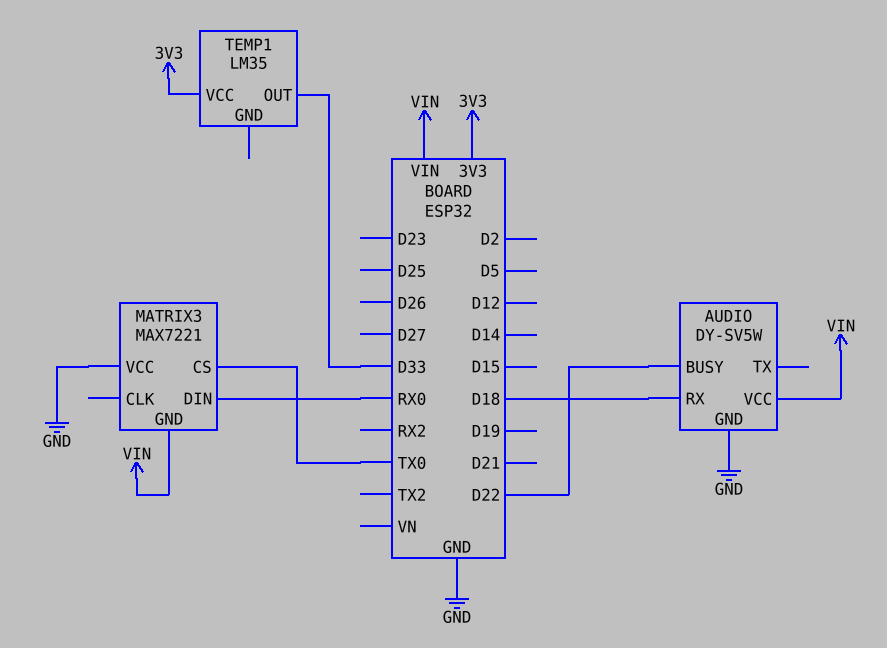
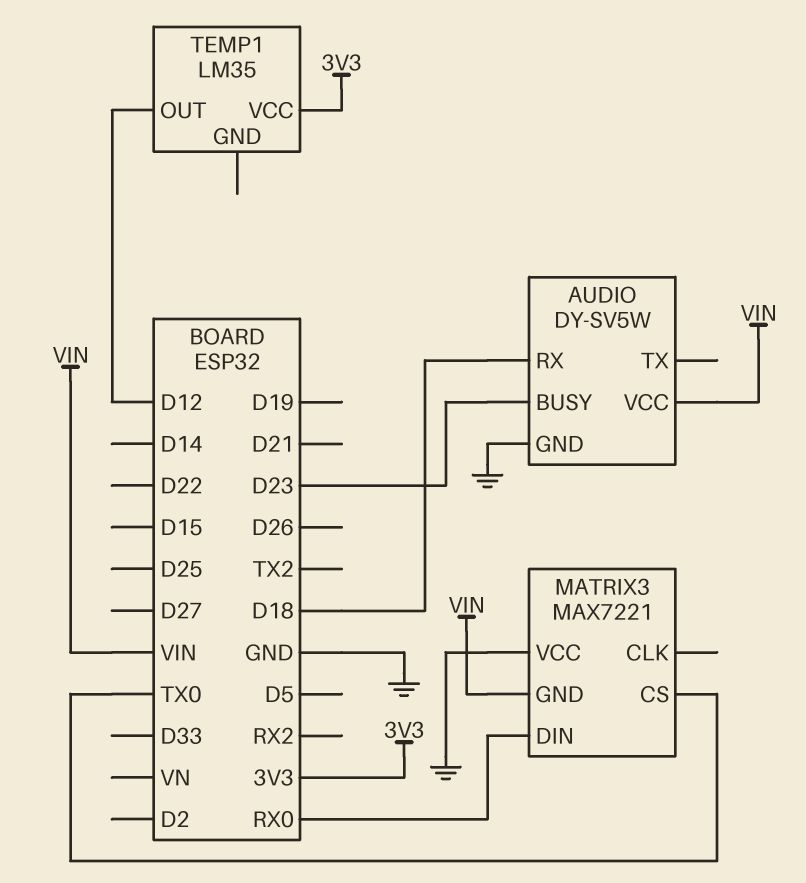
AUDIO pin BUSY: D22 -> D23
TEMP1 pin OUT: D33 -> D12

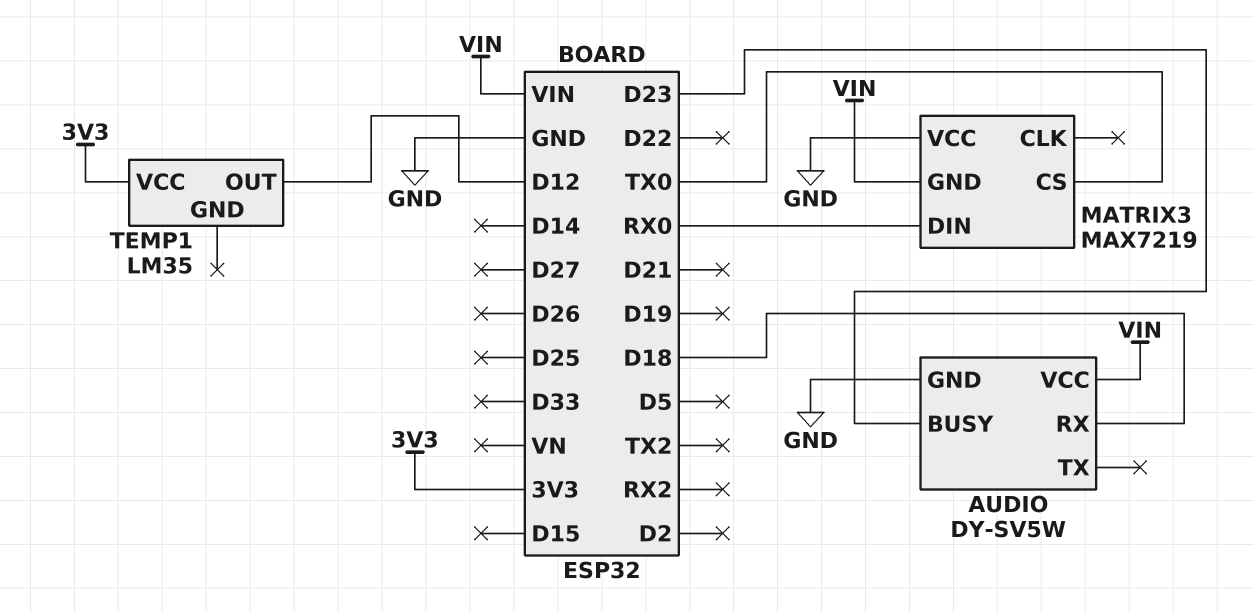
MATRIX3: MAX7221 -> MAX7219

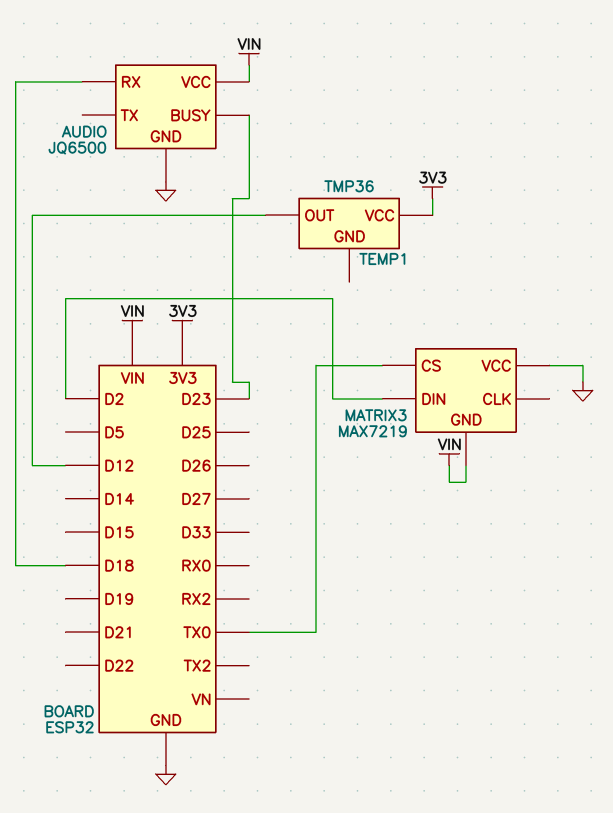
AUDIO: DY-SV5W -> JQ6500
MATRIX3 pin DIN: RX0 -> D2
TEMP1: LM35 -> TMP36

